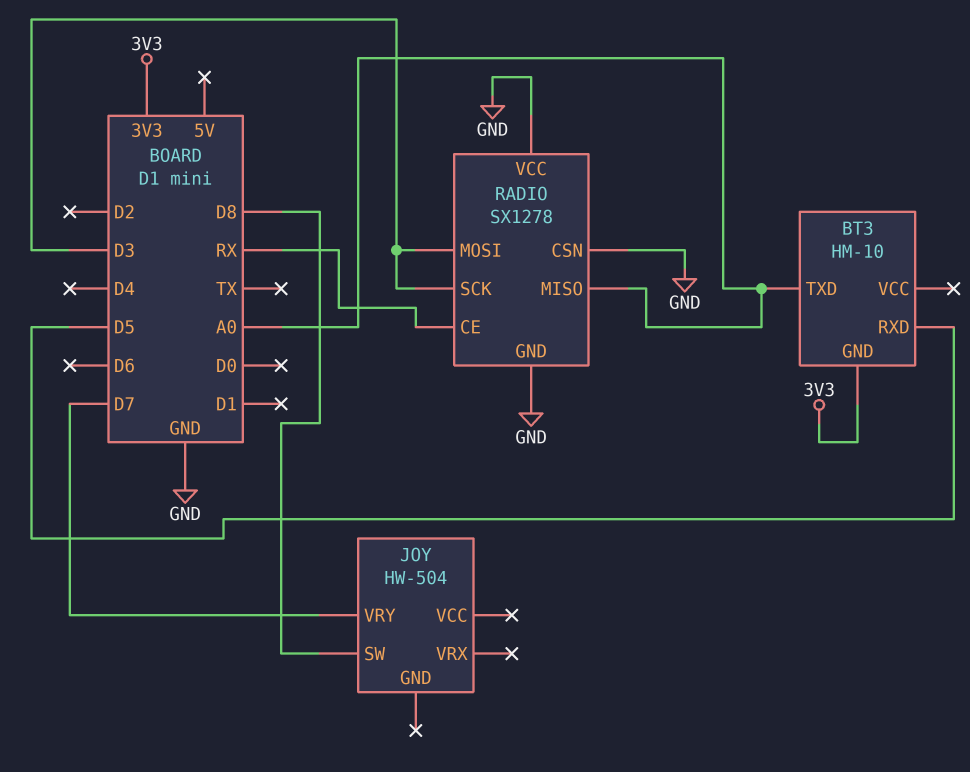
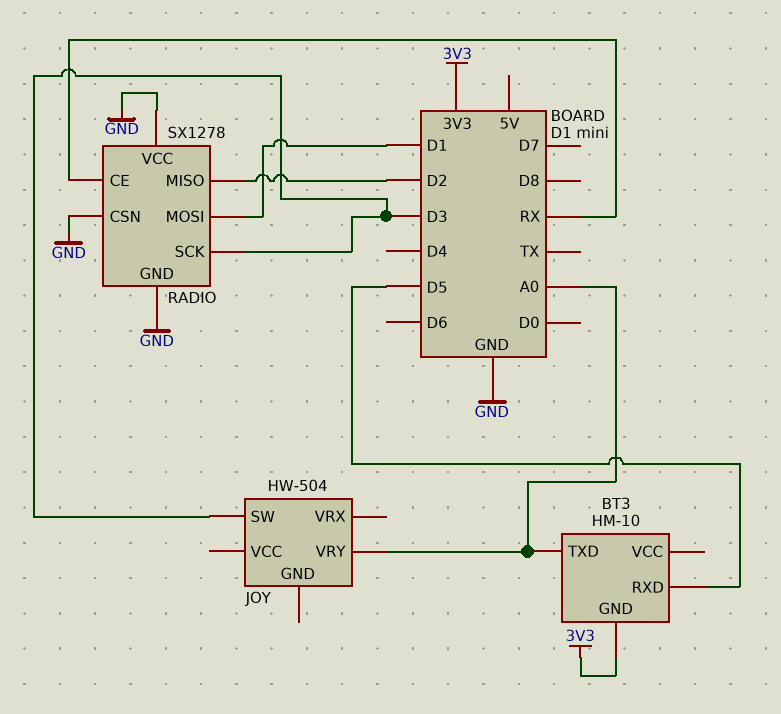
JOY pin SW: D8 -> D3
JOY pin VRY: D7 -> A0
RADIO pin MISO: A0 -> D2
RADIO pin MOSI: D3 -> D1

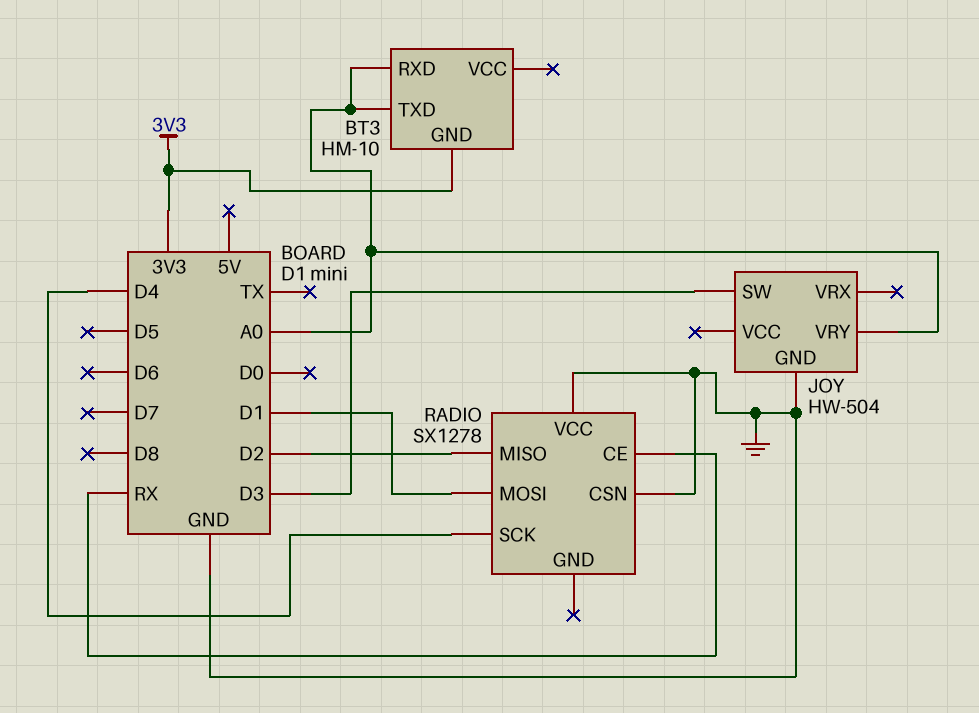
BT3 pin RXD: D5 -> A0
JOY pin GND: none -> GND
RADIO pin GND: GND -> none
RADIO pin SCK: D3 -> D4

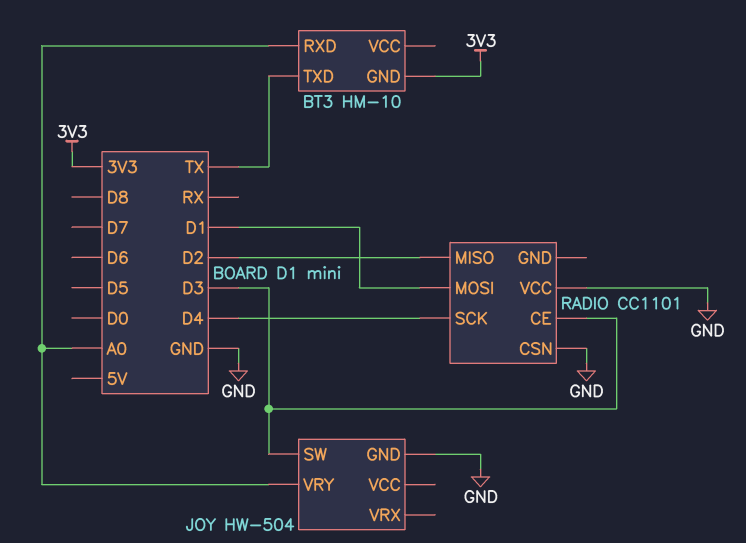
BT3 pin TXD: A0 -> TX
RADIO: SX1278 -> CC1101
RADIO pin CE: RX -> D3

